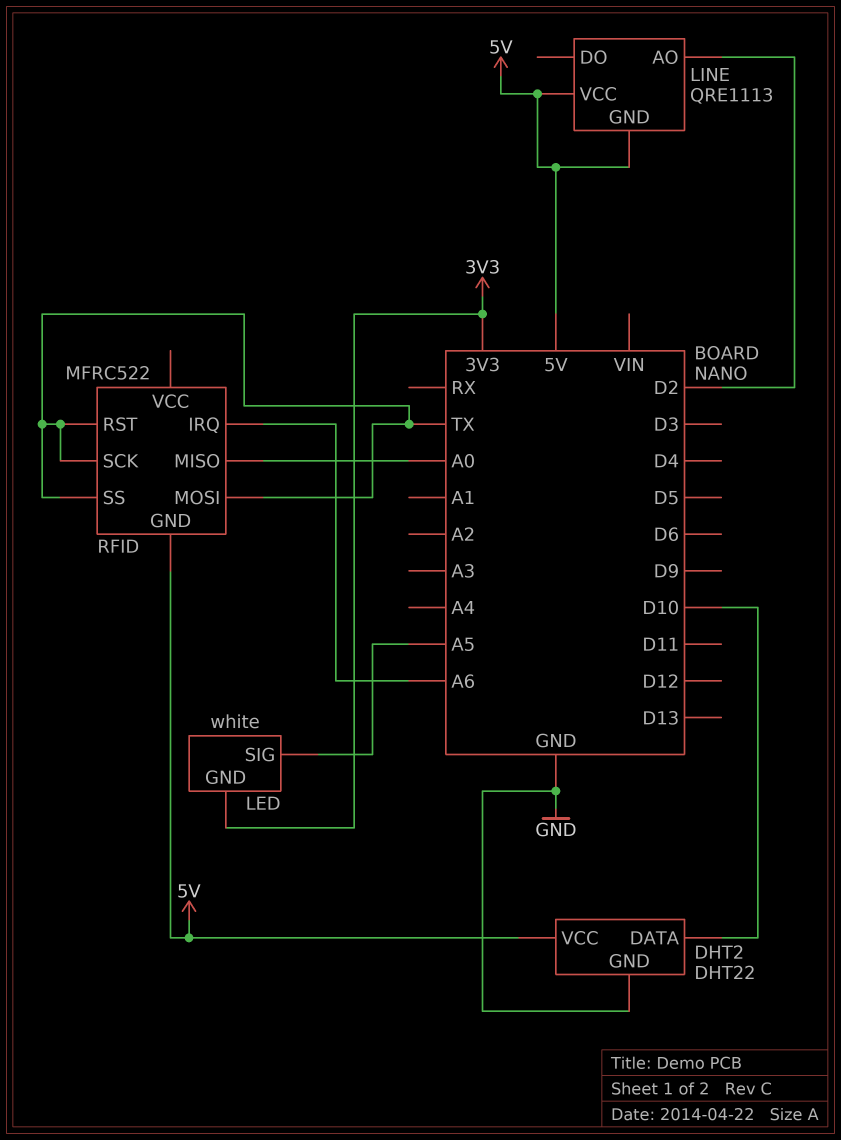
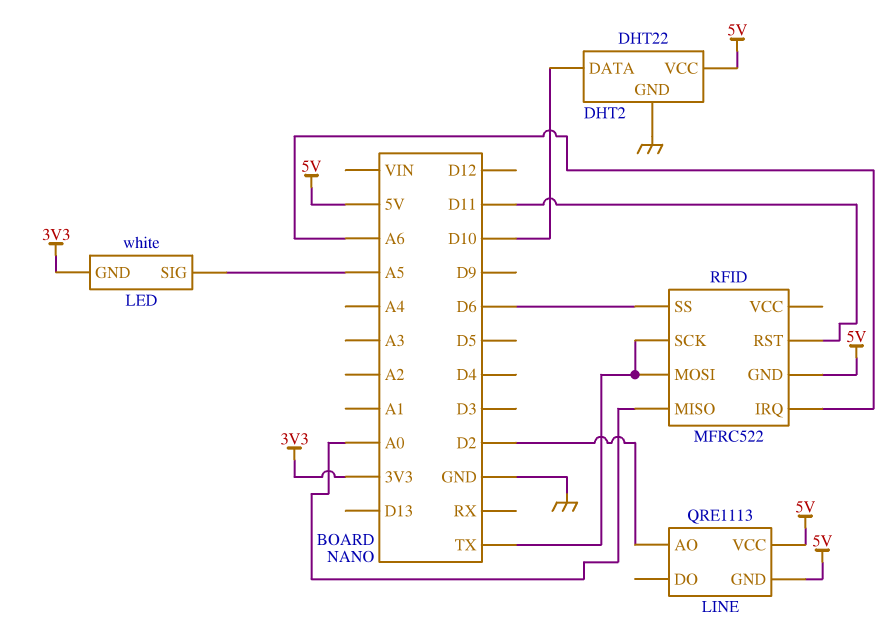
RFID pin RST: TX -> D11
RFID pin SS: TX -> D6

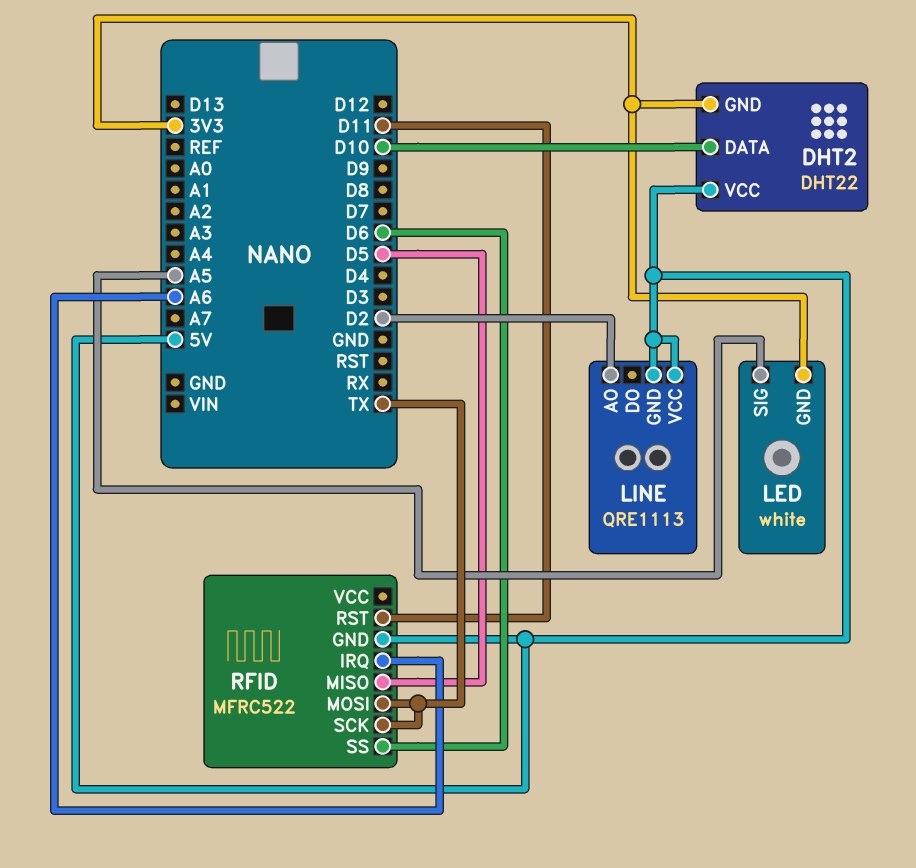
DHT2 pin GND: GND -> 3V3
RFID pin MISO: A0 -> D5

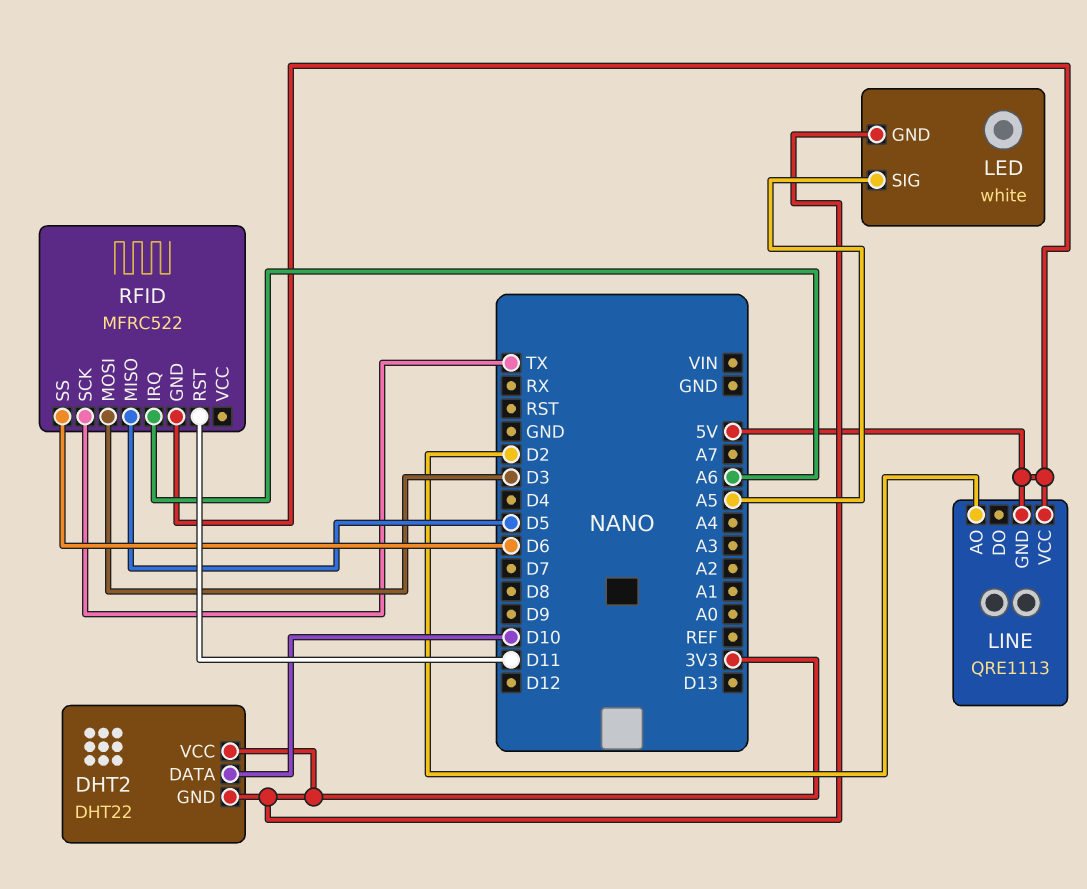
DHT2 pin VCC: 5V -> 3V3
RFID pin MOSI: TX -> D3

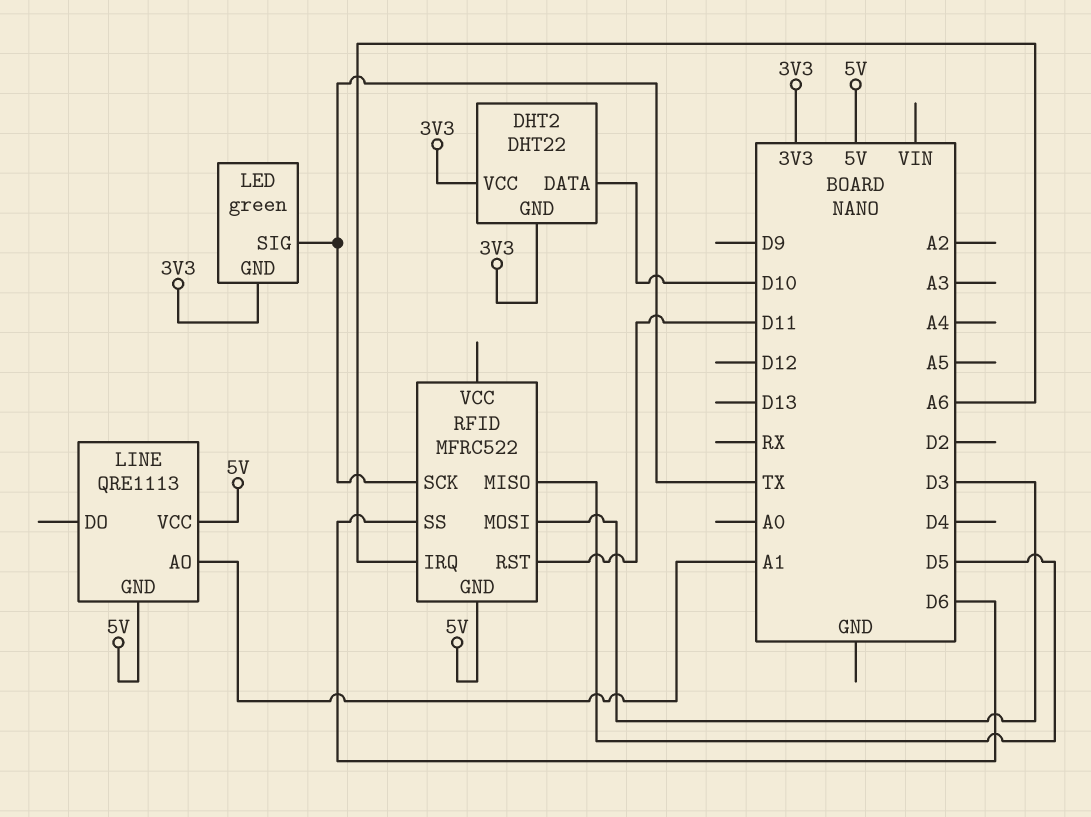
LED: white -> green
LED pin SIG: A5 -> TX
LINE pin AO: D2 -> A1

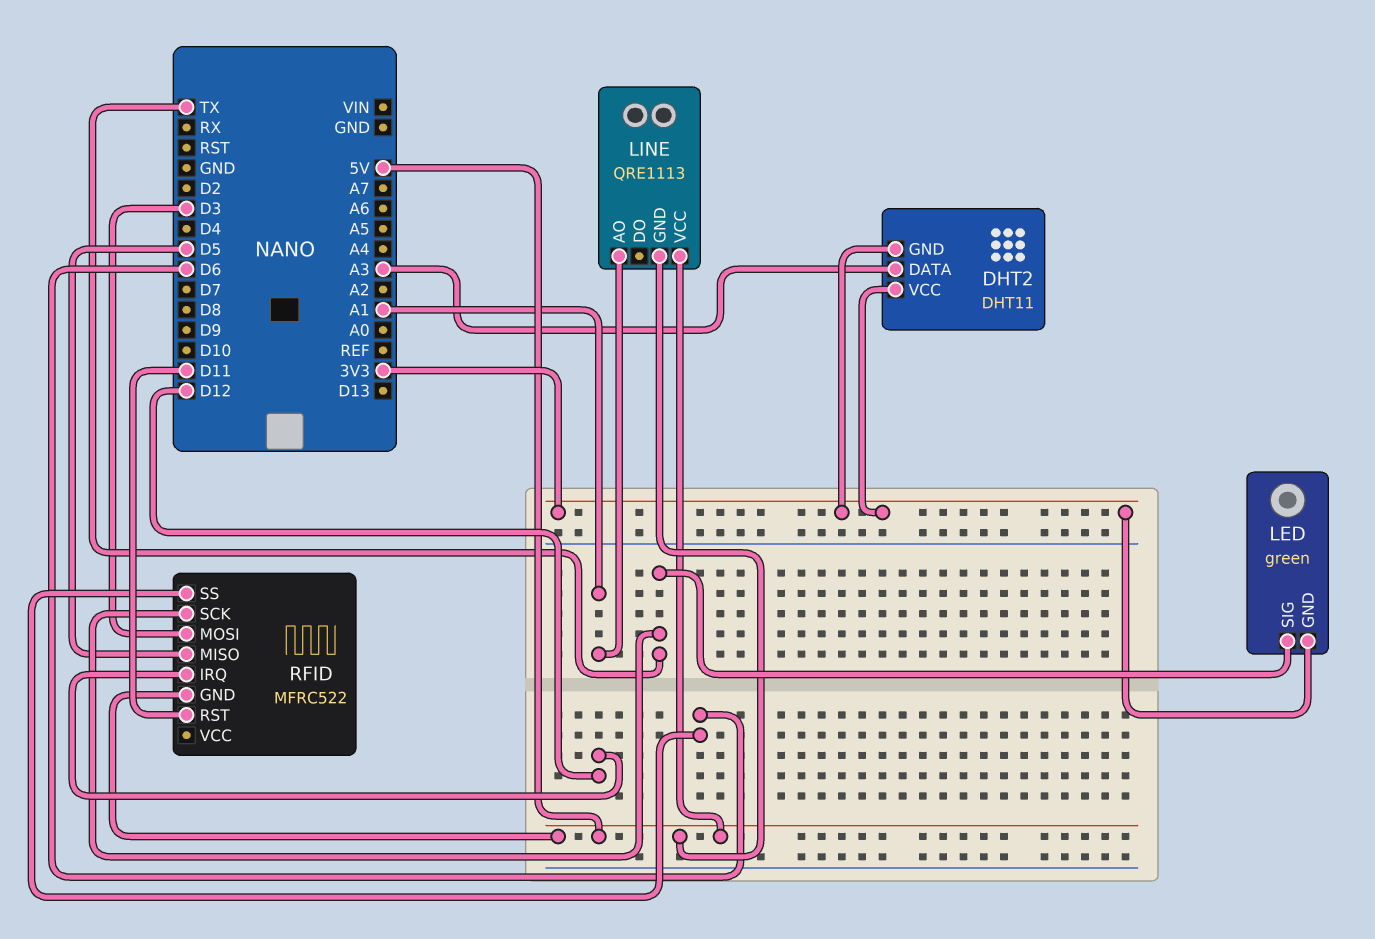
DHT2: DHT22 -> DHT11
DHT2 pin DATA: D10 -> A3
RFID pin IRQ: A6 -> D12

